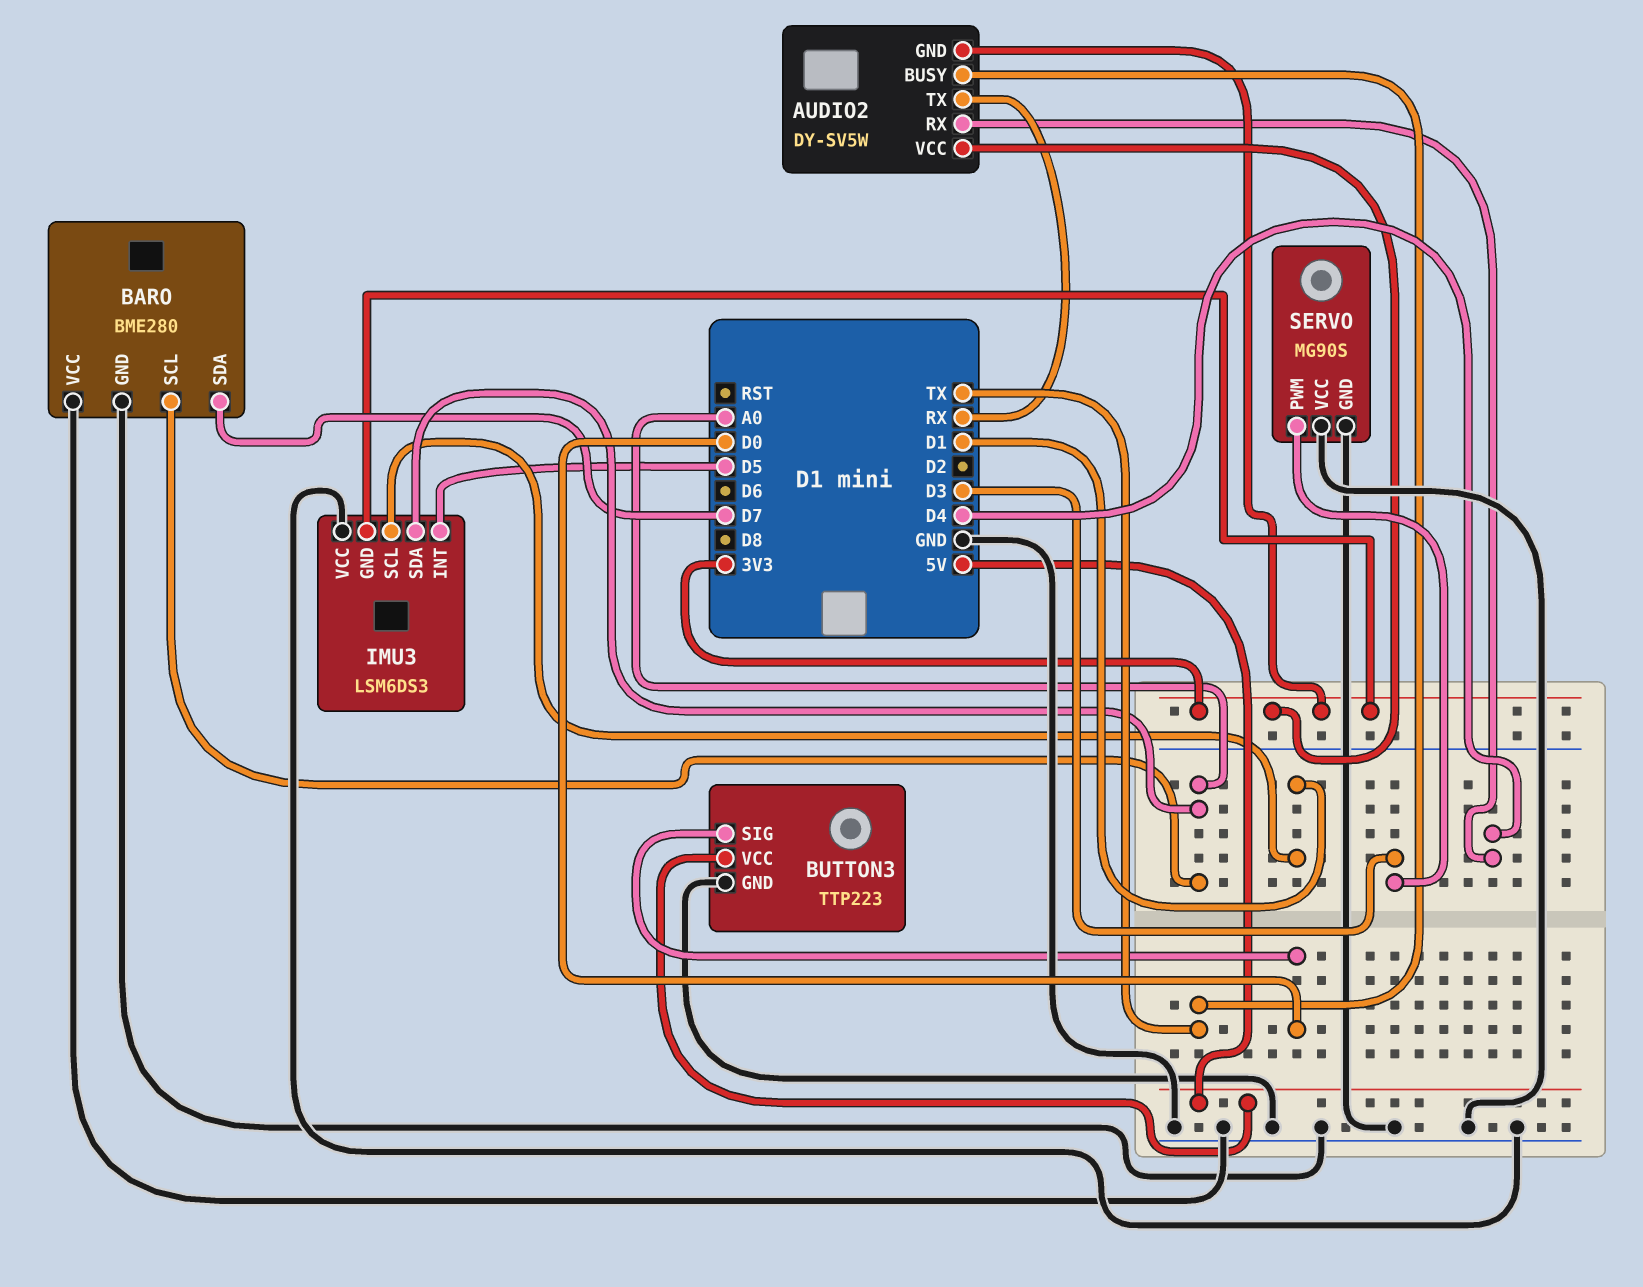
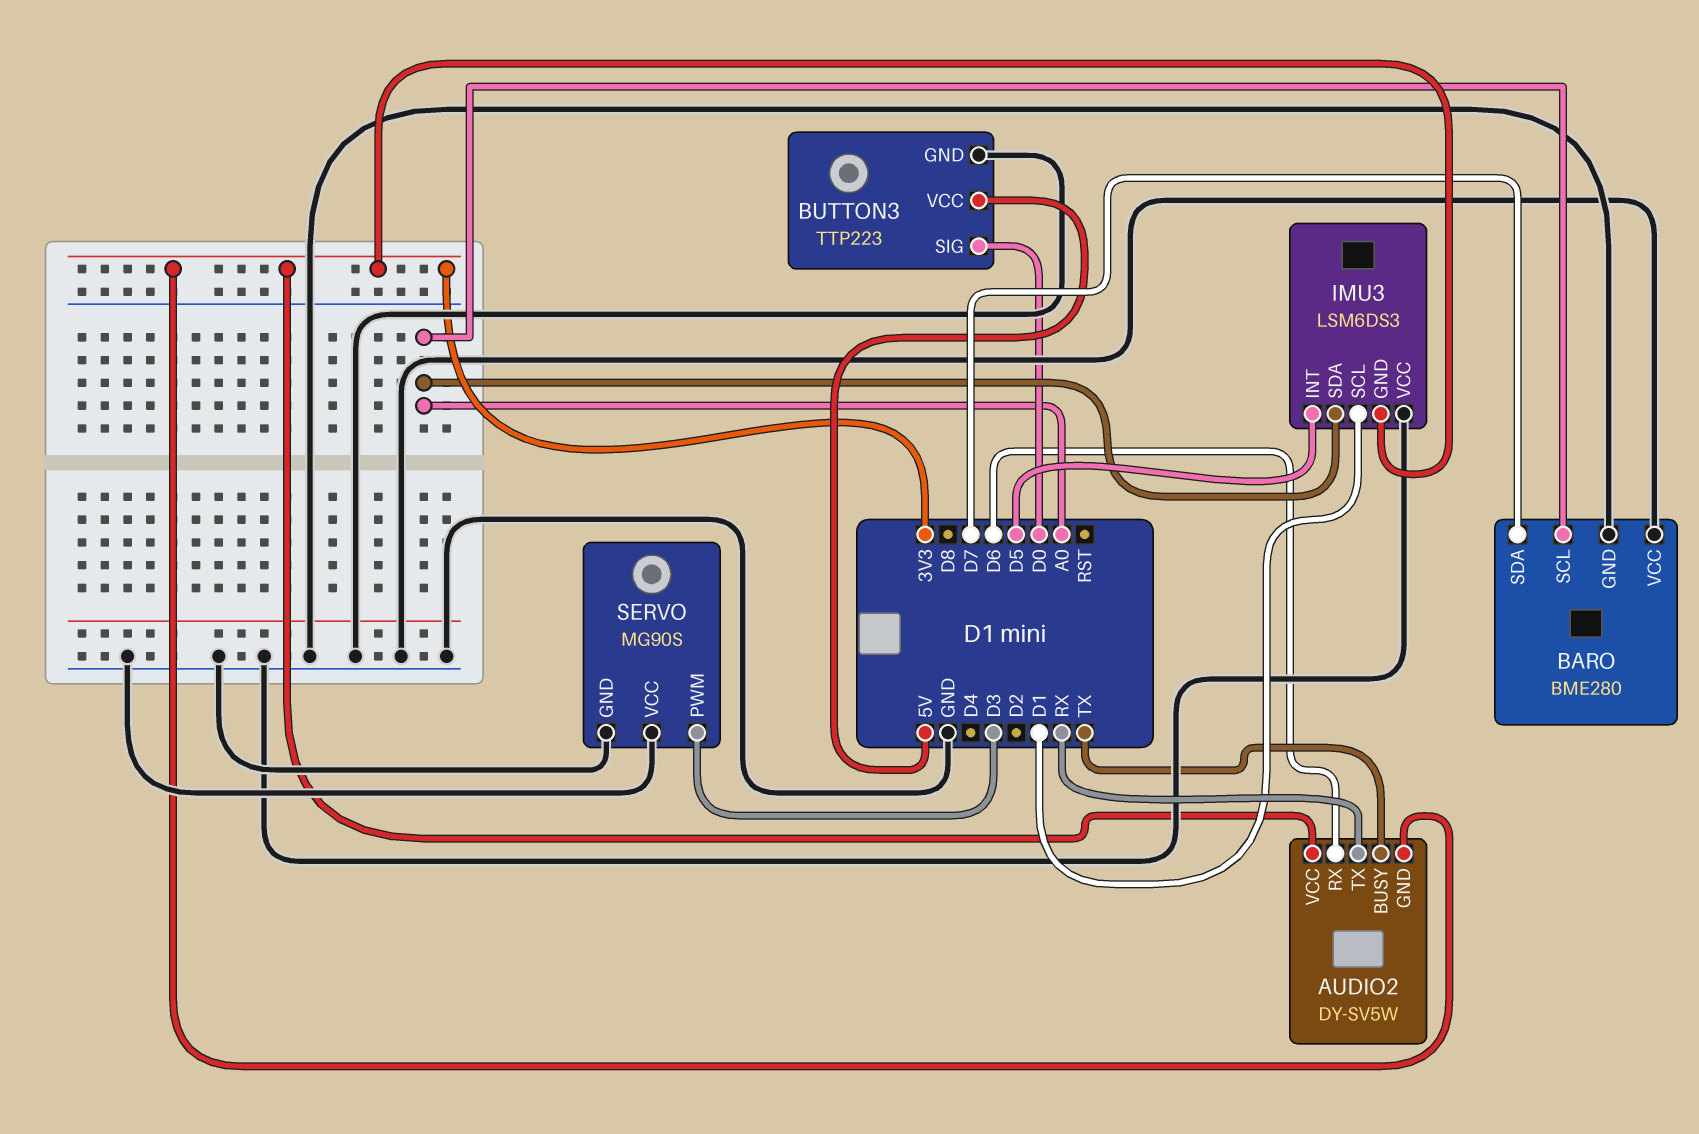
AUDIO2 pin RX: D4 -> D6

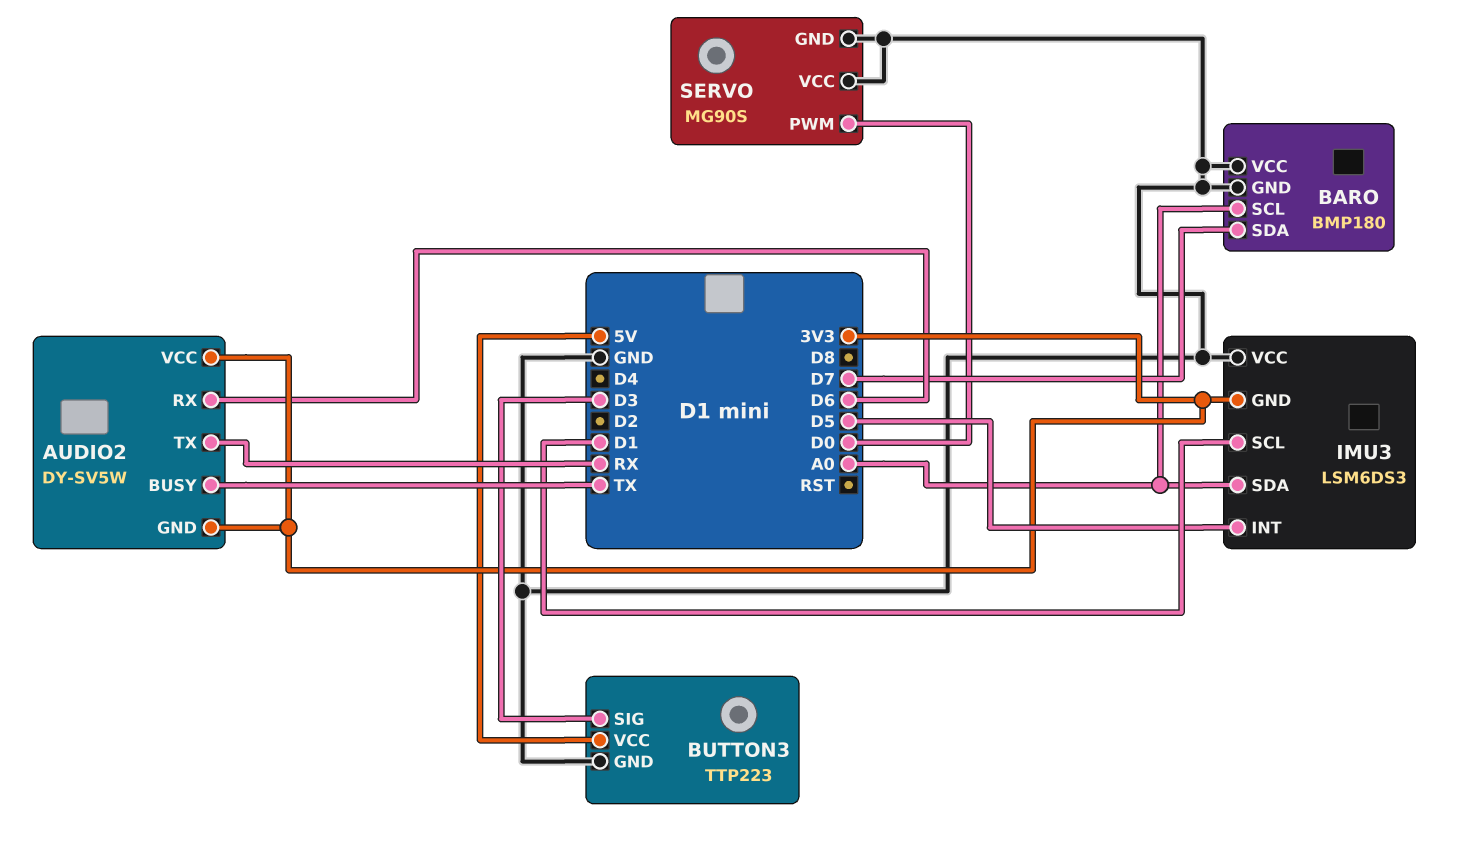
BARO: BME280 -> BMP180
BUTTON3 pin SIG: D0 -> D3
SERVO pin PWM: D3 -> D0

